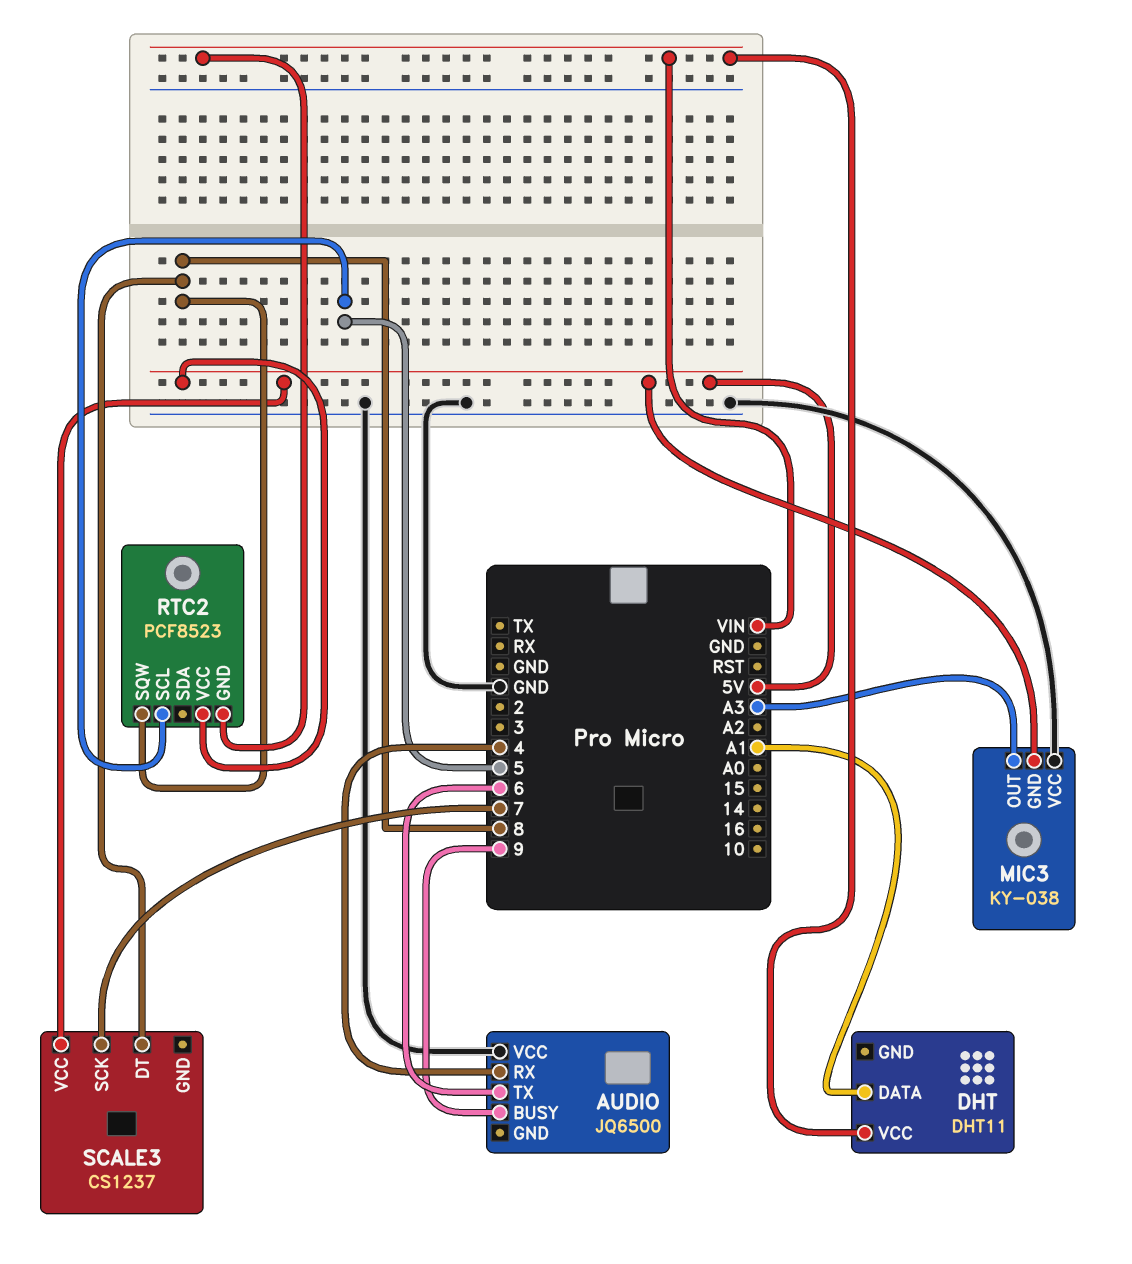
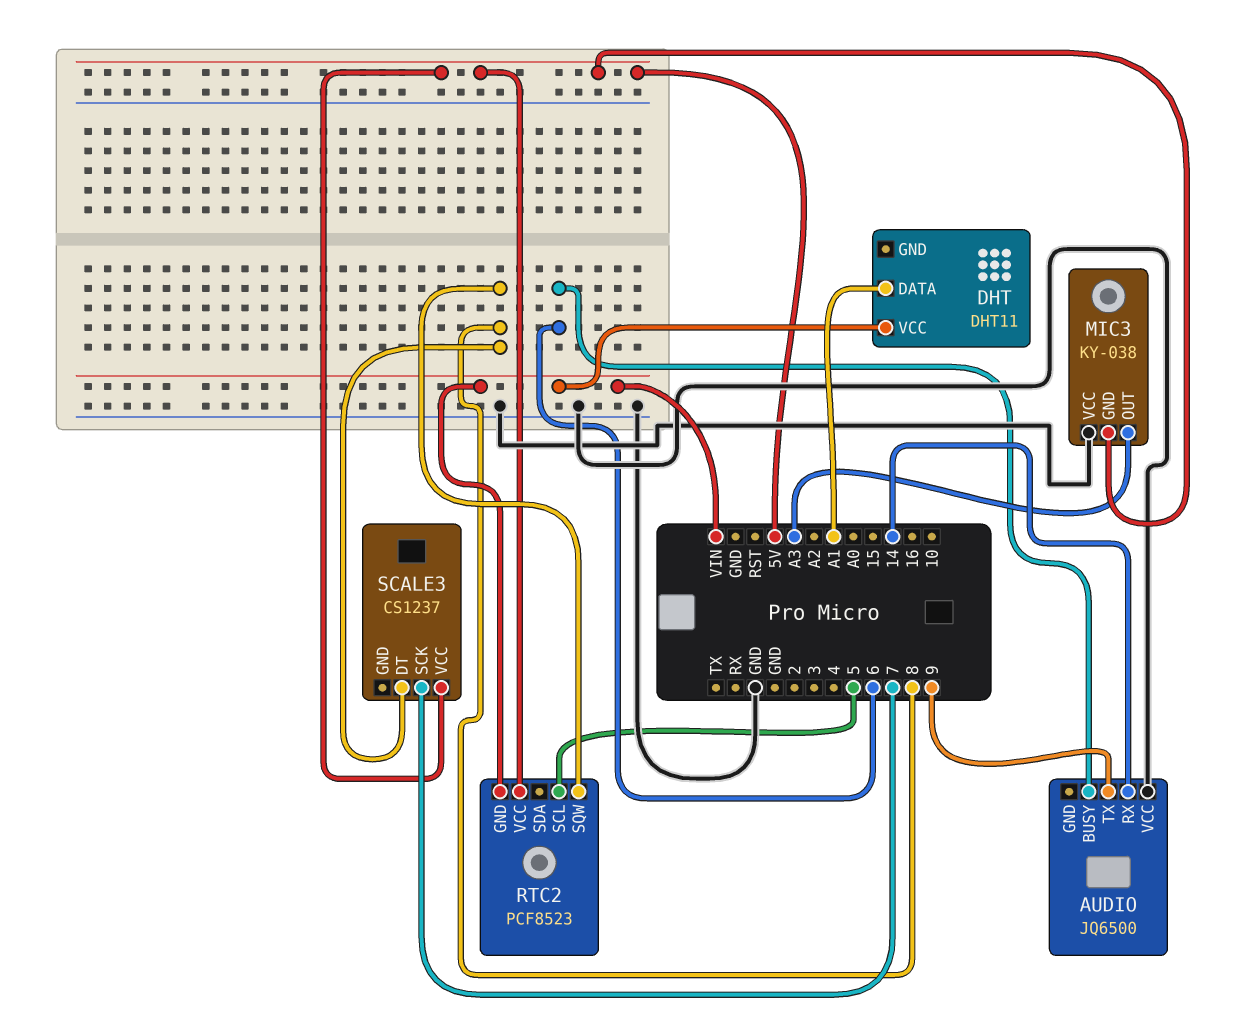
AUDIO pin BUSY: 9 -> 6
AUDIO pin RX: 4 -> 14
AUDIO pin TX: 6 -> 9

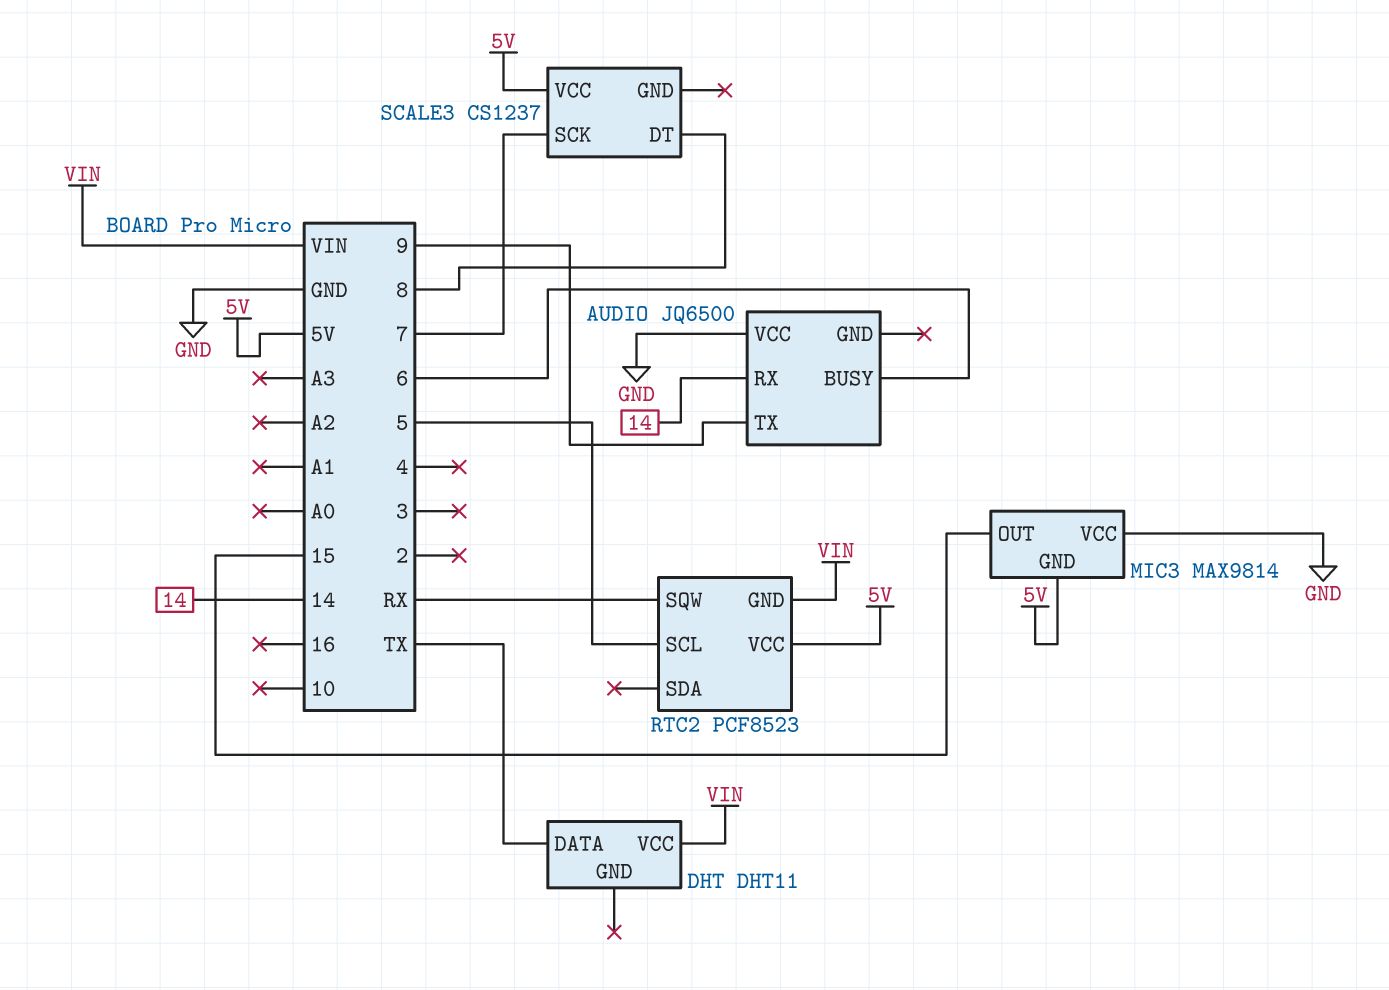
DHT pin DATA: A1 -> TX
MIC3: KY-038 -> MAX9814
MIC3 pin OUT: A3 -> 15
RTC2 pin SQW: 8 -> RX

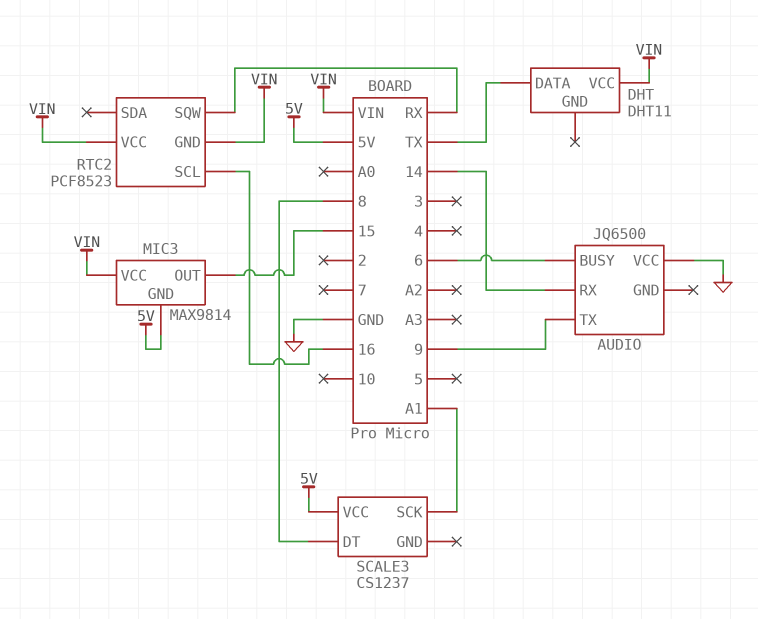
MIC3 pin VCC: GND -> VIN
RTC2 pin SCL: 5 -> 16
RTC2 pin VCC: 5V -> VIN
SCALE3 pin SCK: 7 -> A1

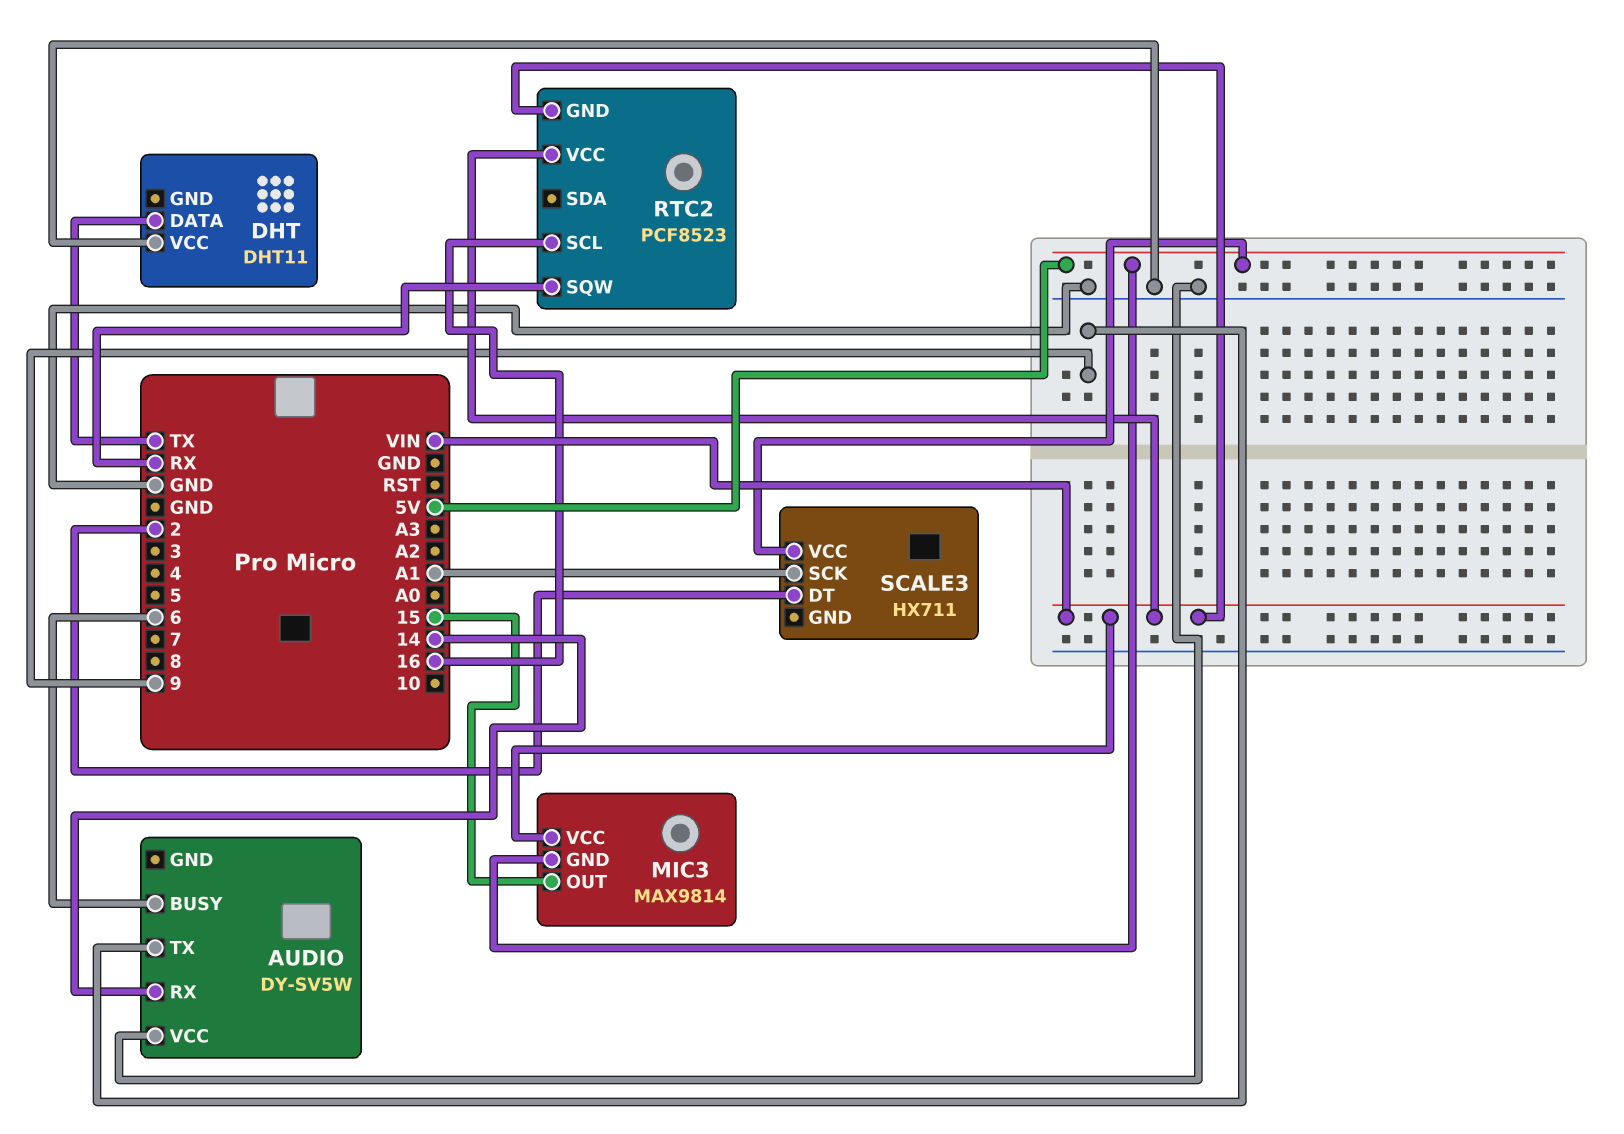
AUDIO: JQ6500 -> DY-SV5W
DHT pin VCC: VIN -> GND
SCALE3: CS1237 -> HX711
SCALE3 pin DT: 8 -> 2

